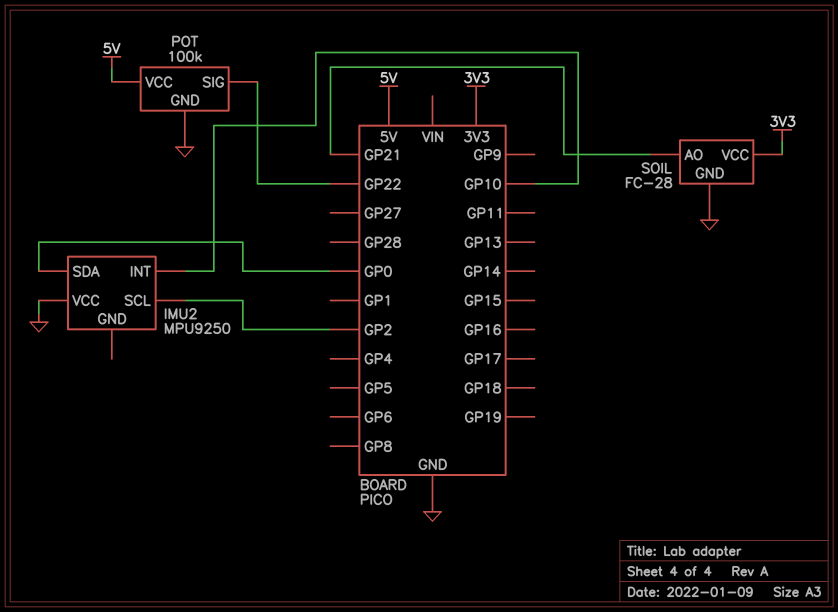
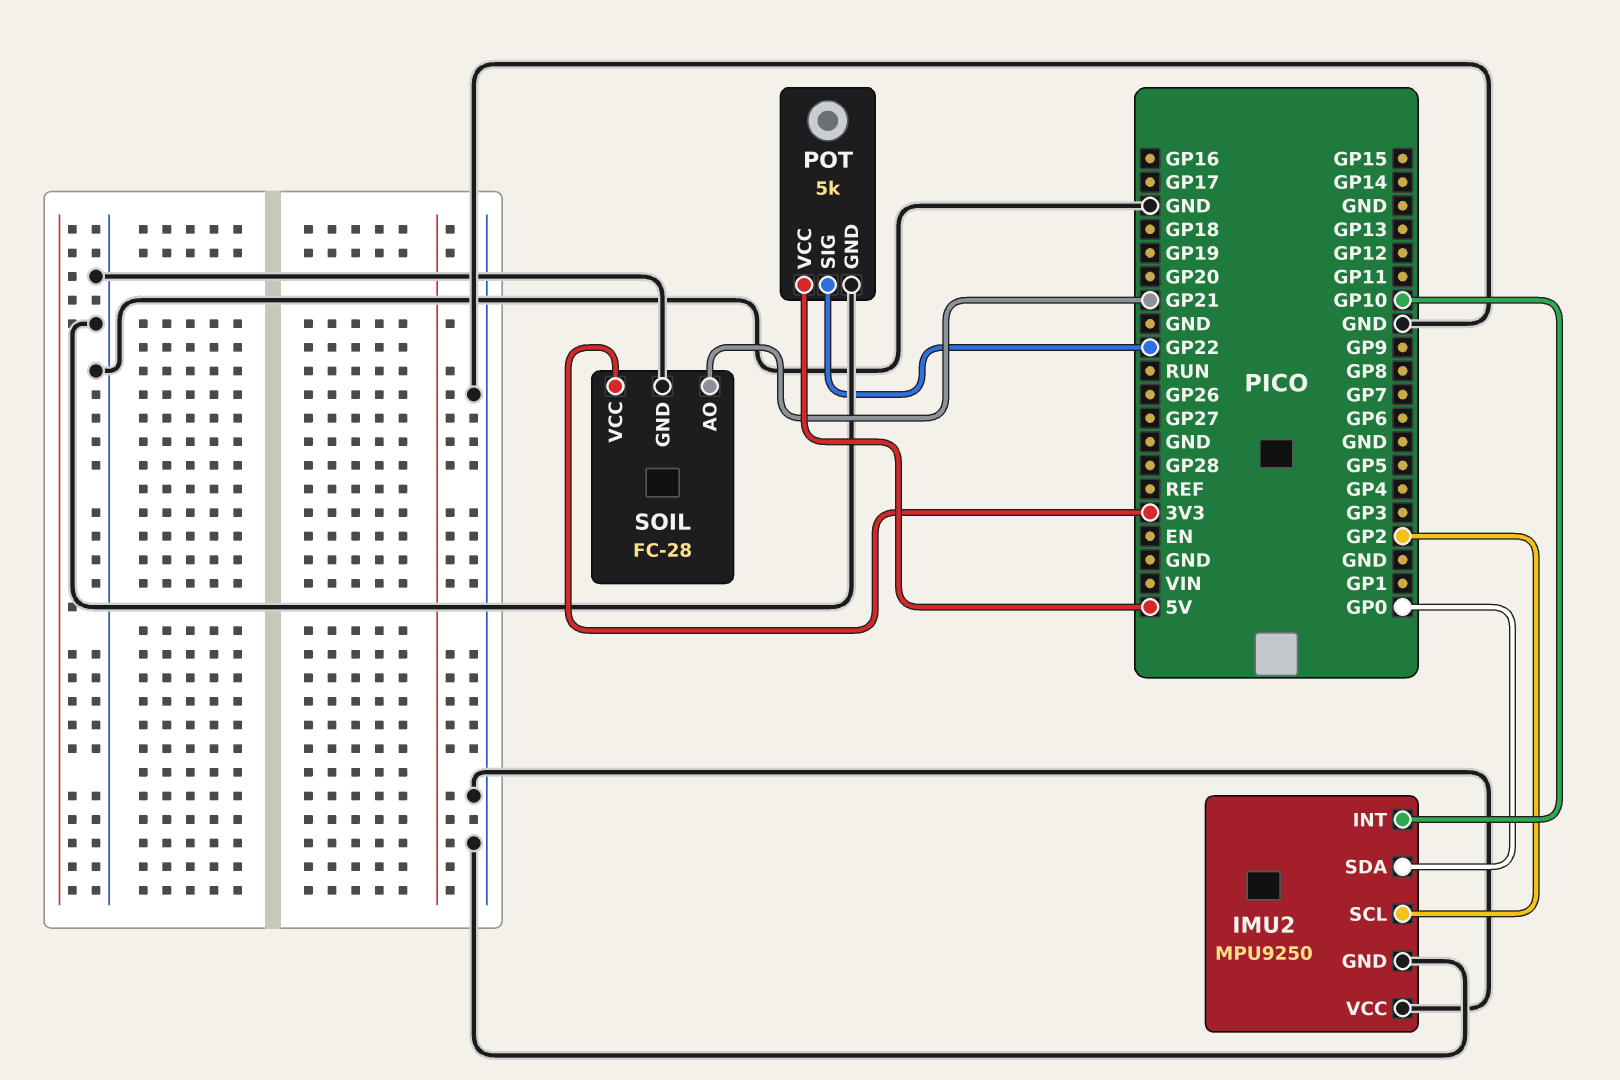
IMU2 pin GND: none -> GND
POT: 100k -> 5k

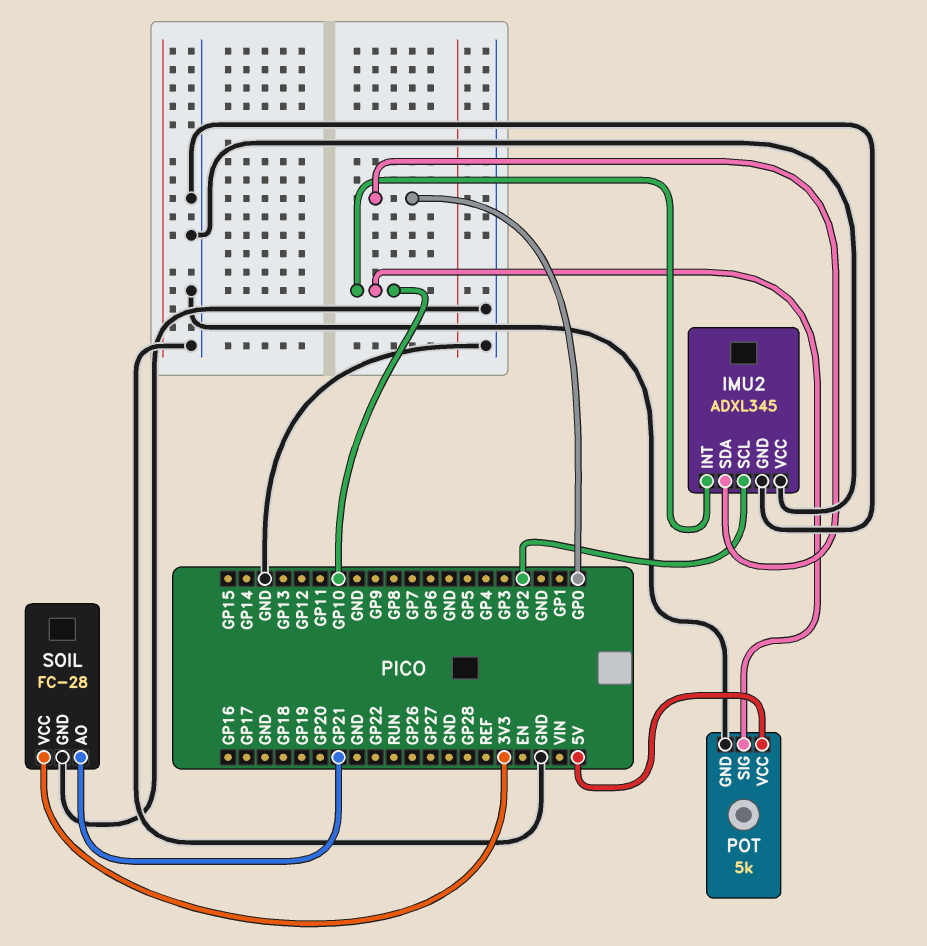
IMU2: MPU9250 -> ADXL345
POT pin SIG: GP22 -> GP10

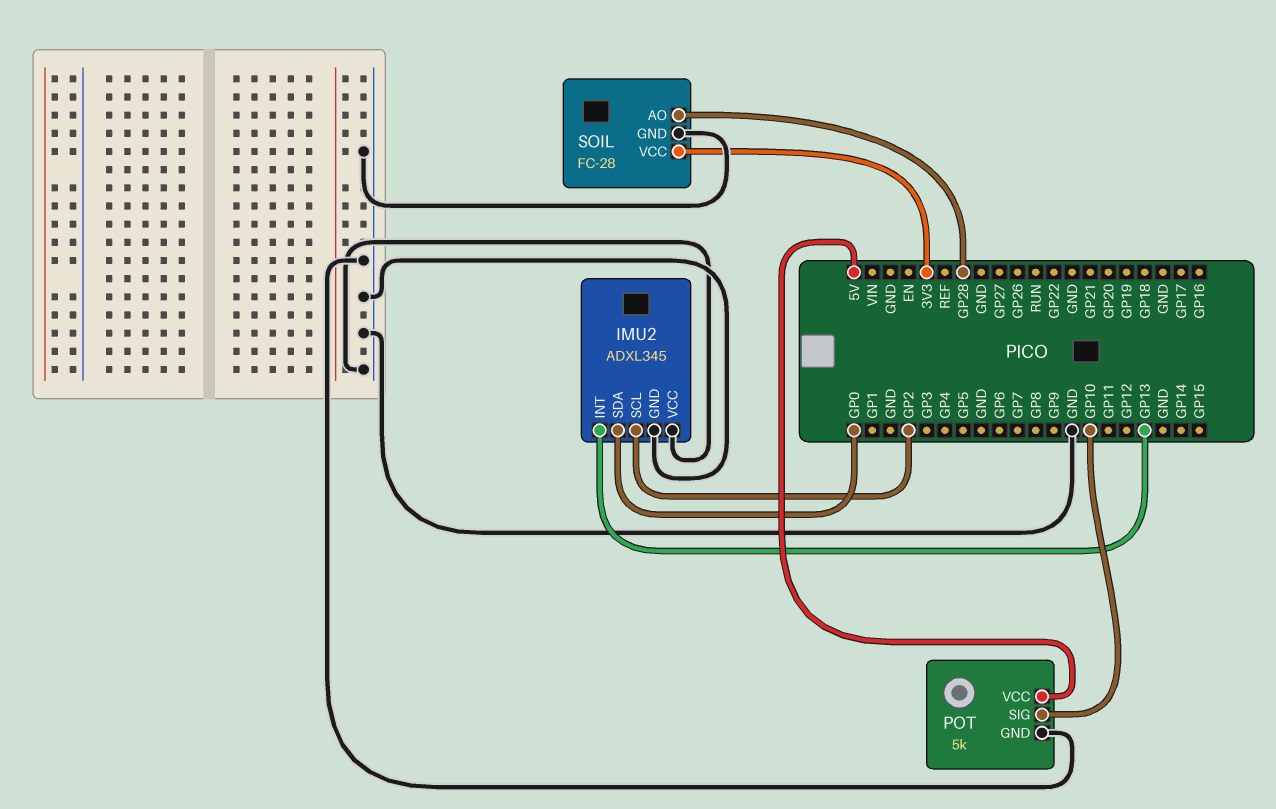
IMU2 pin INT: GP10 -> GP13
SOIL pin AO: GP21 -> GP28

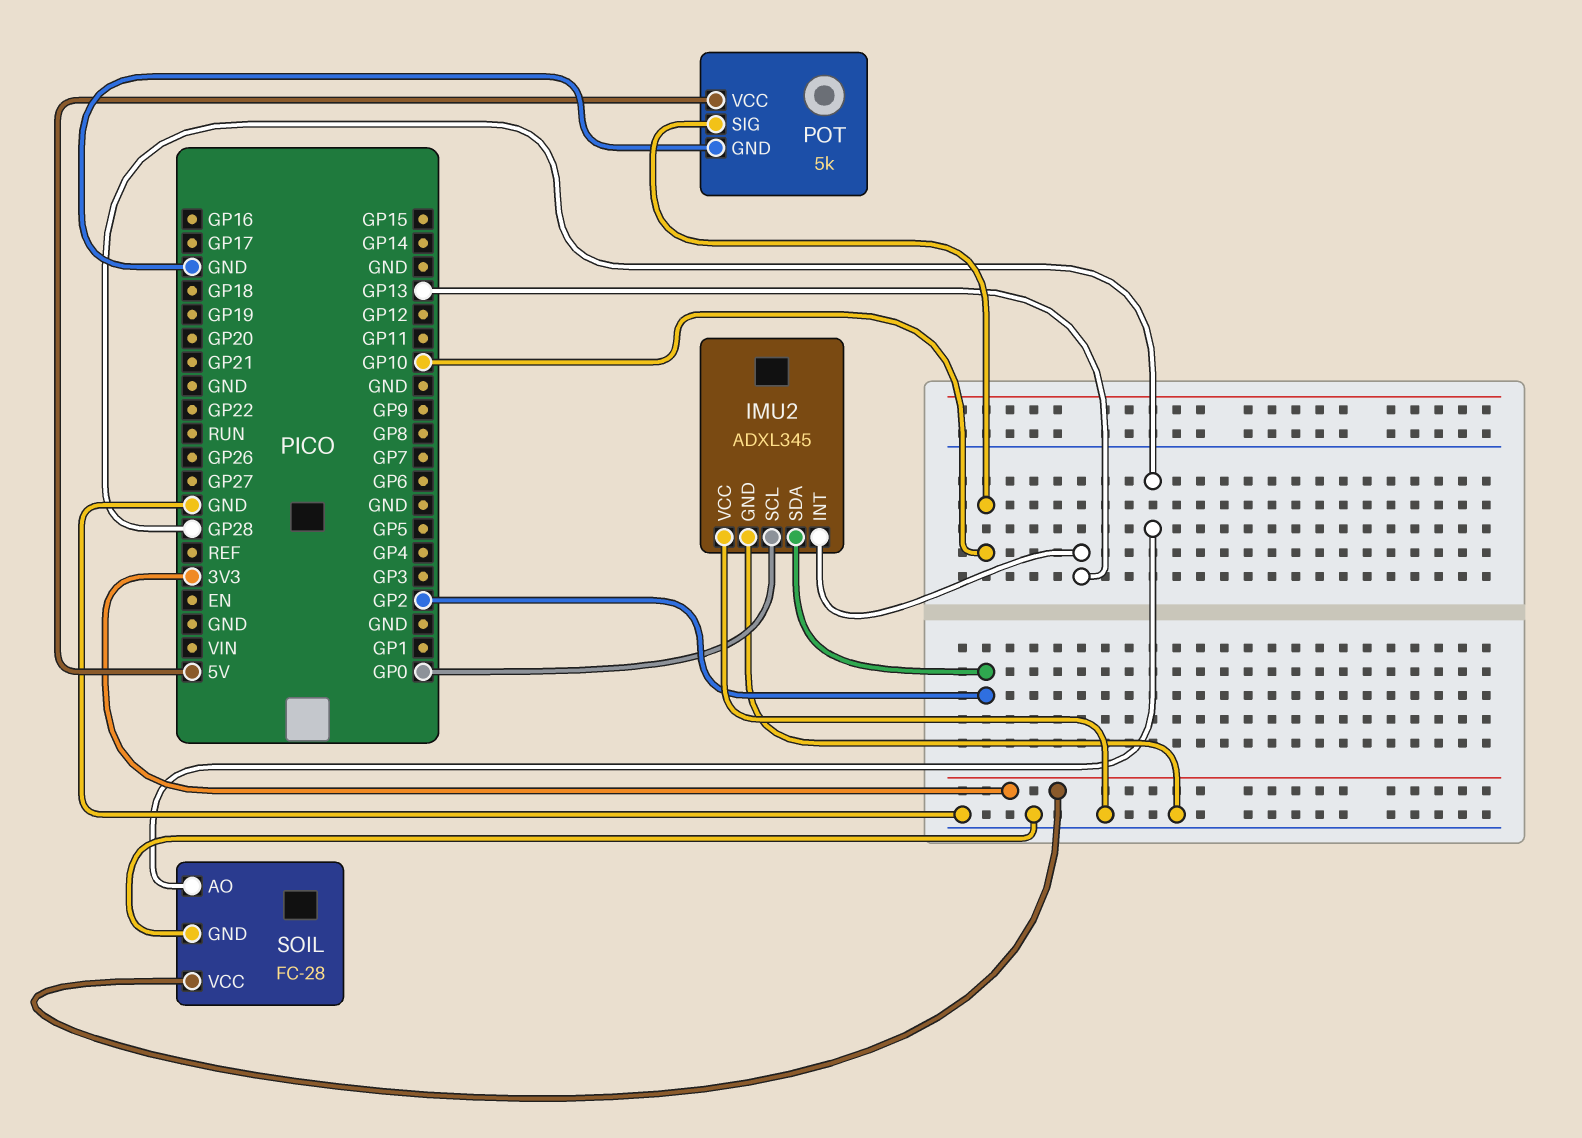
IMU2 pin SCL: GP2 -> GP0
IMU2 pin SDA: GP0 -> GP2

